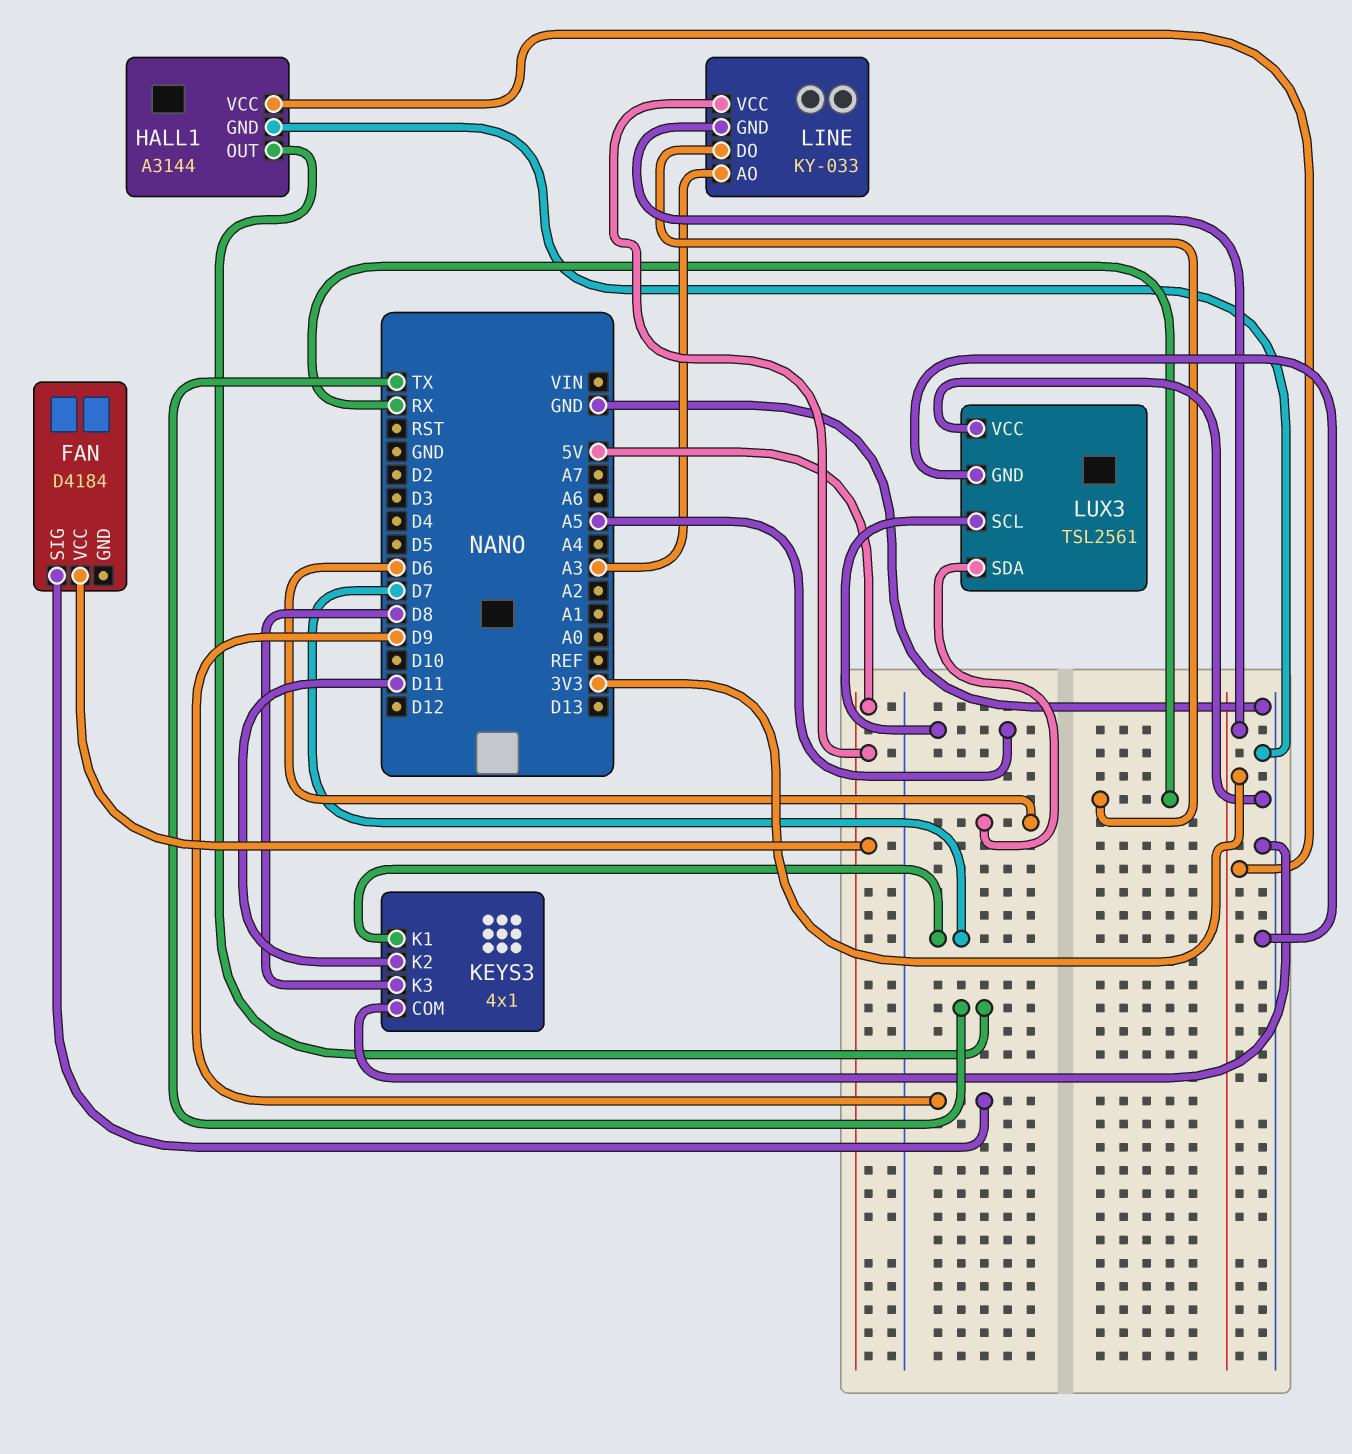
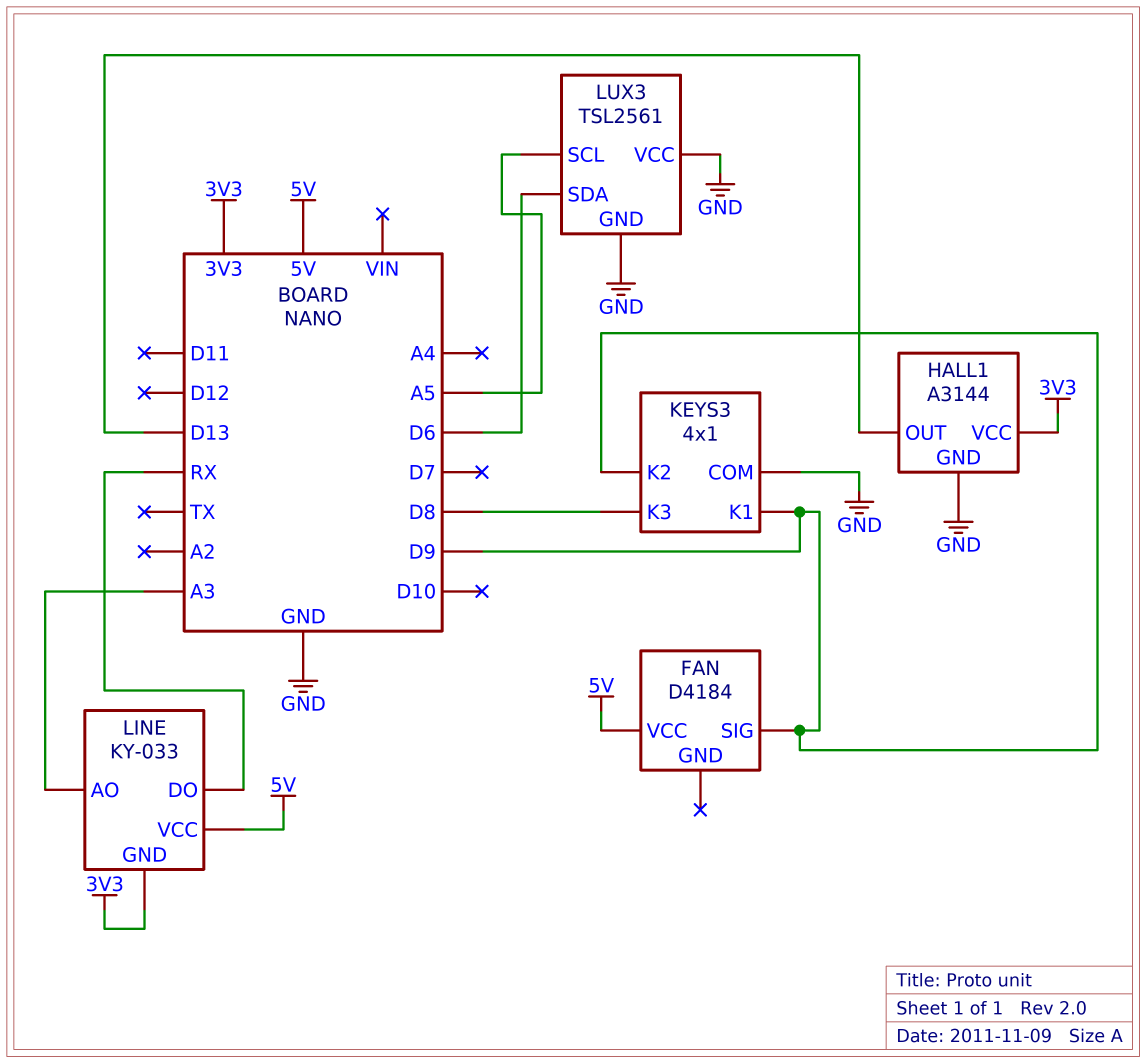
HALL1 pin OUT: TX -> D13
KEYS3 pin K1: D7 -> D9
KEYS3 pin K2: D11 -> D9

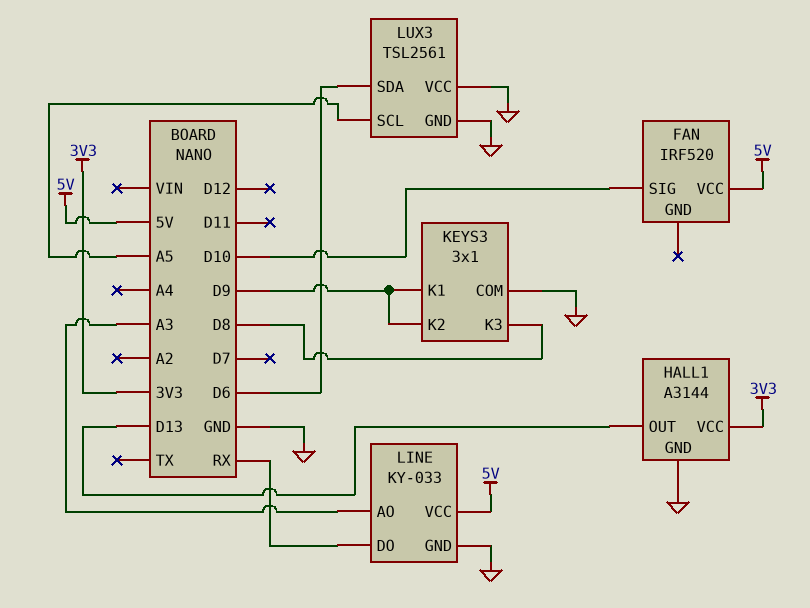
FAN: D4184 -> IRF520
FAN pin SIG: D9 -> D10
KEYS3: 4x1 -> 3x1
LINE pin GND: 3V3 -> GND

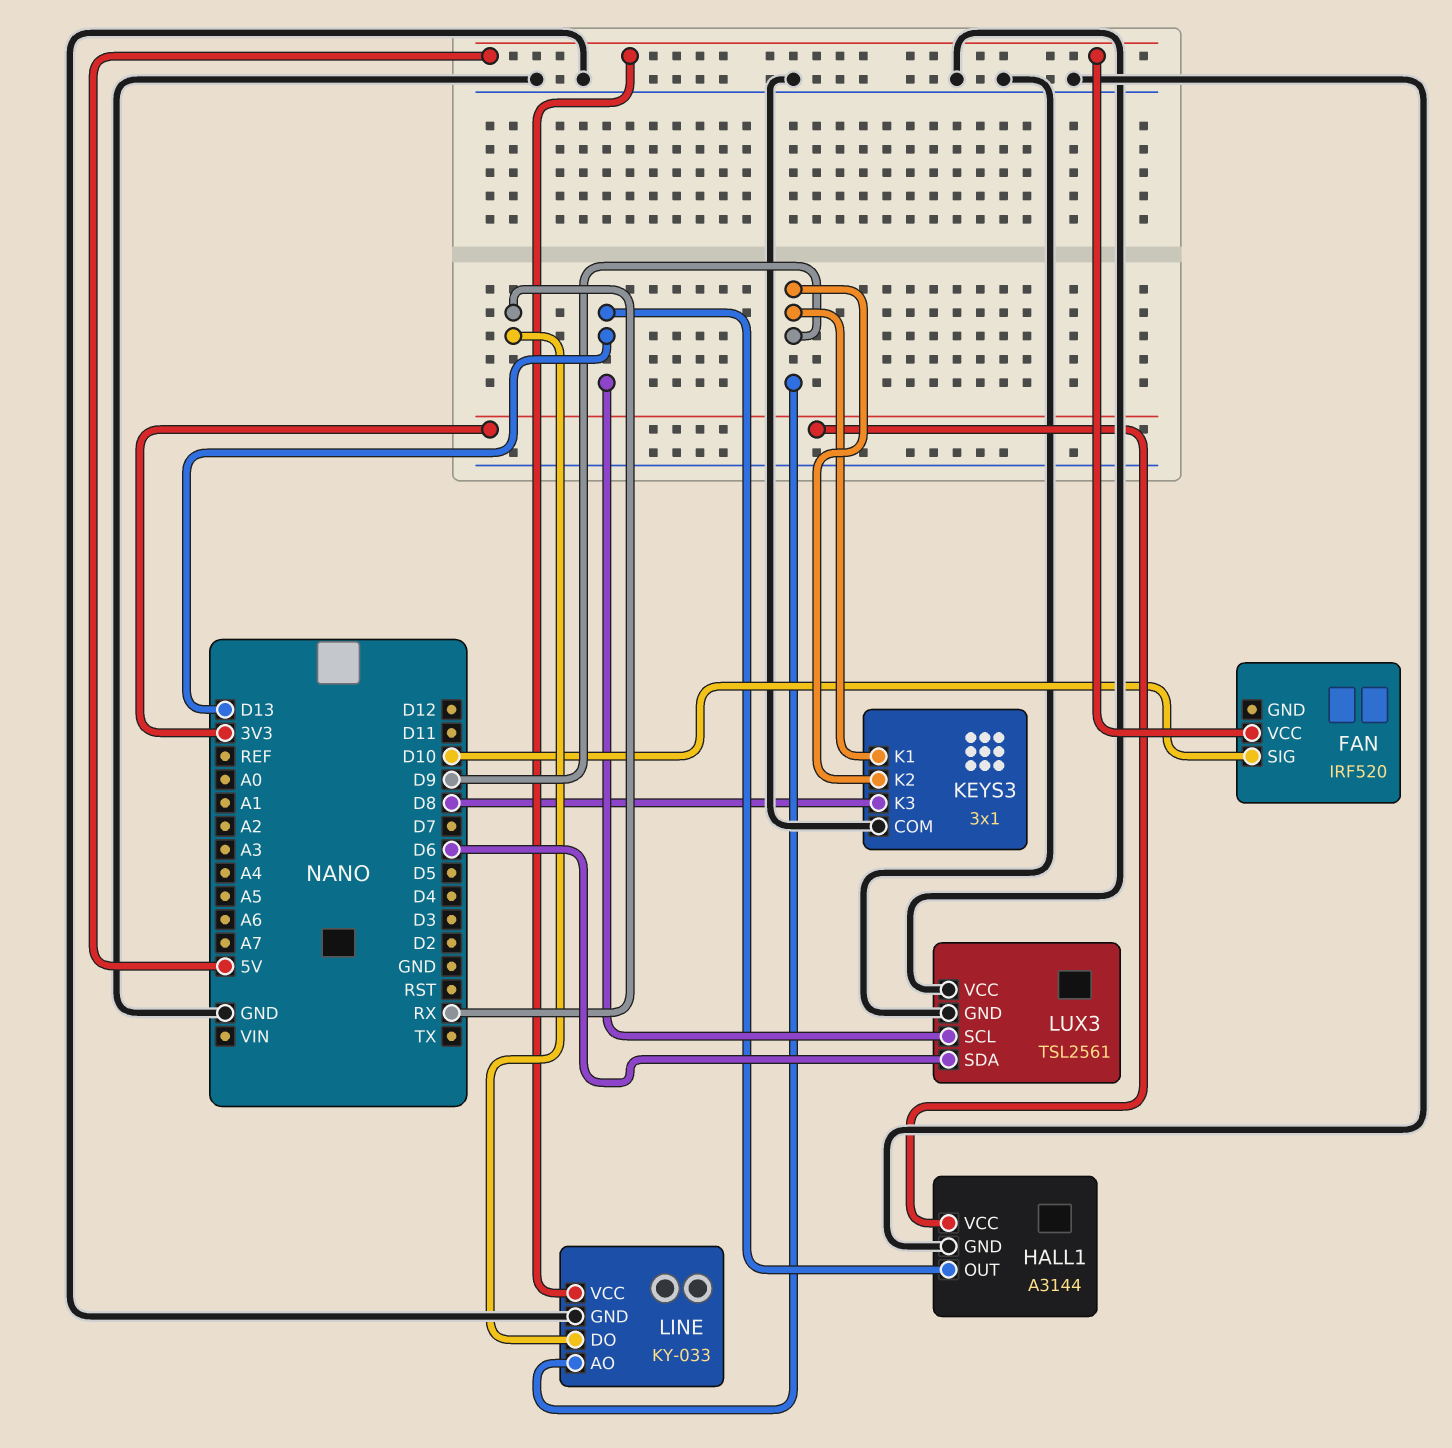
LINE pin AO: A3 -> D9
LUX3 pin SCL: A5 -> D13

